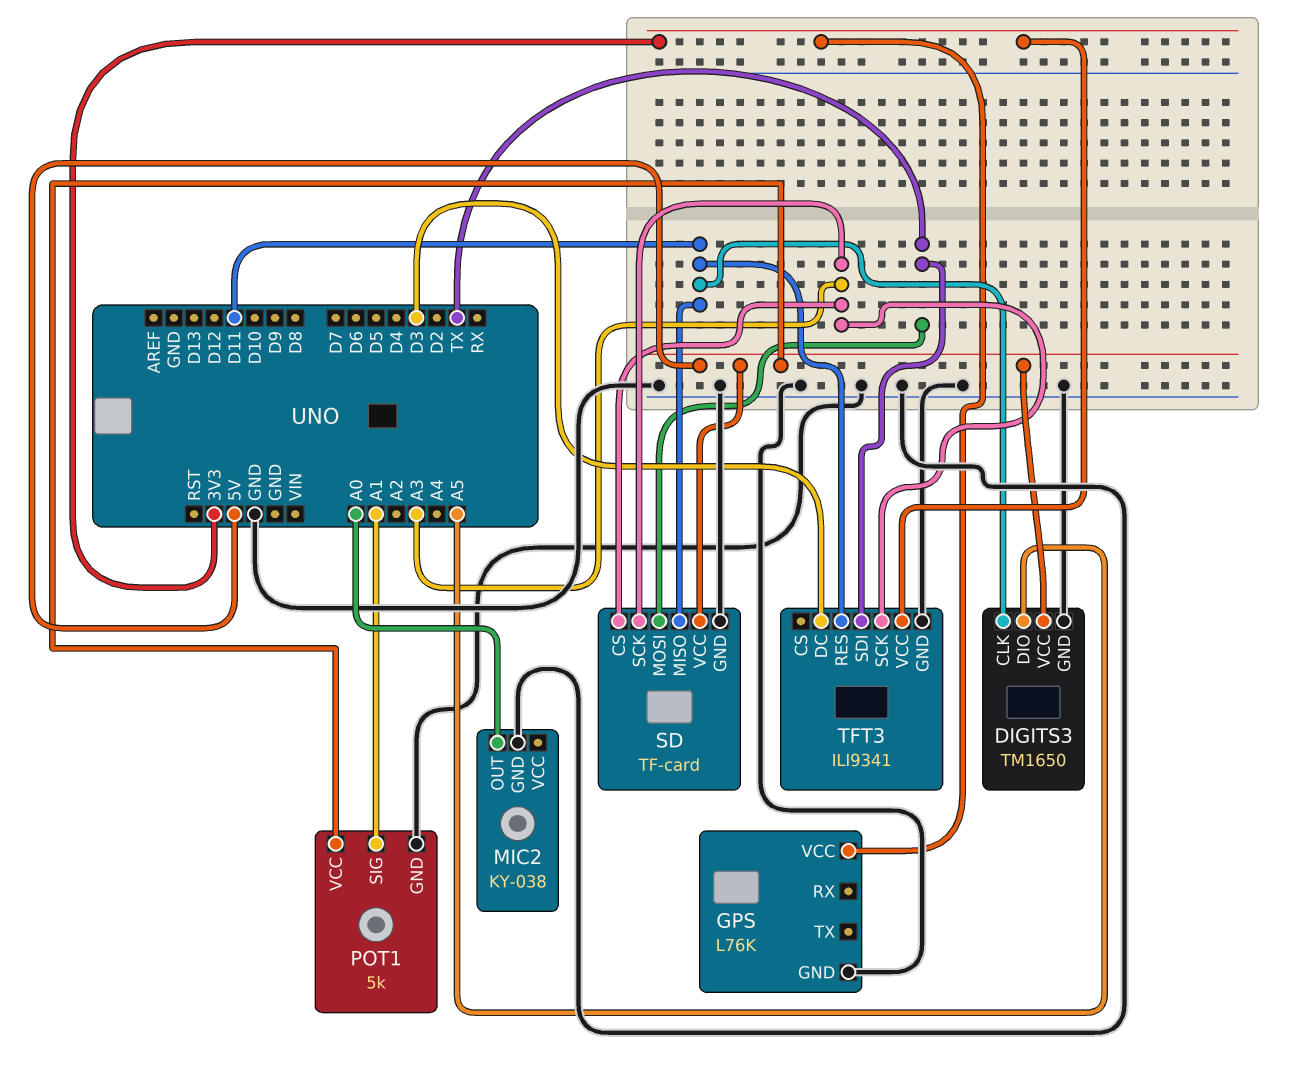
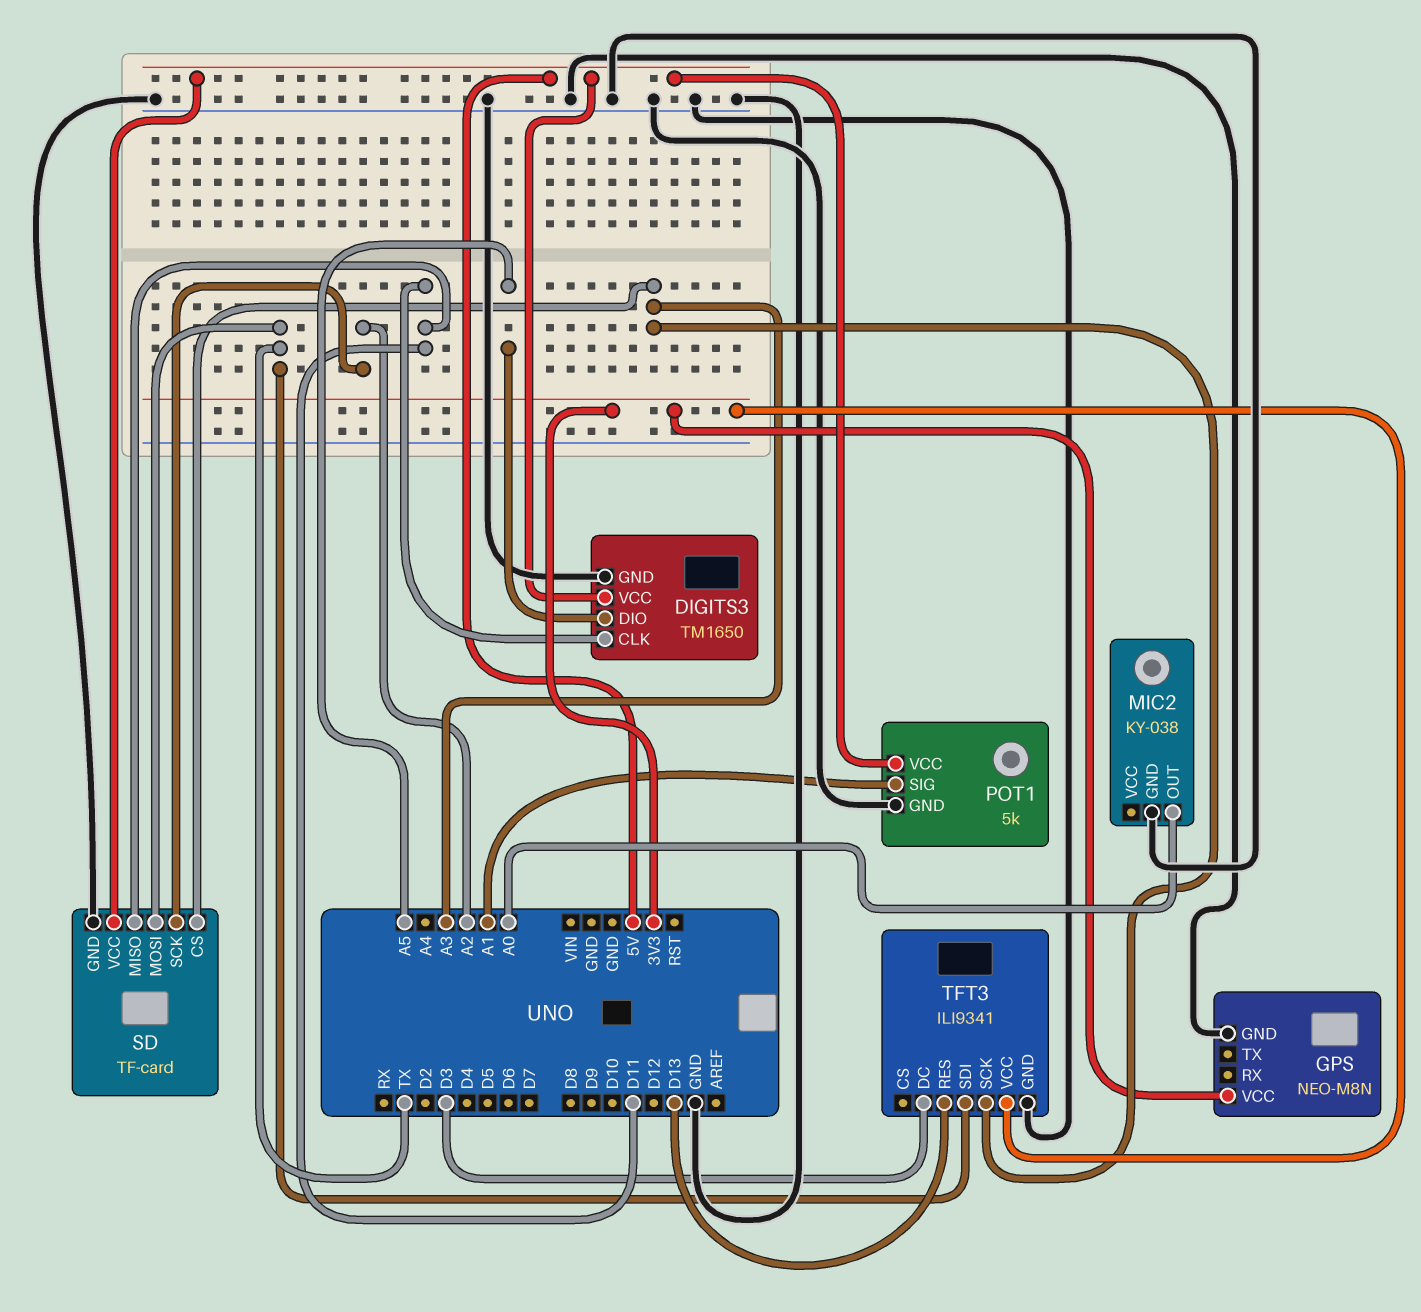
GPS: L76K -> NEO-M8N
SD pin SCK: A3 -> A2
TFT3 pin RES: D11 -> D13

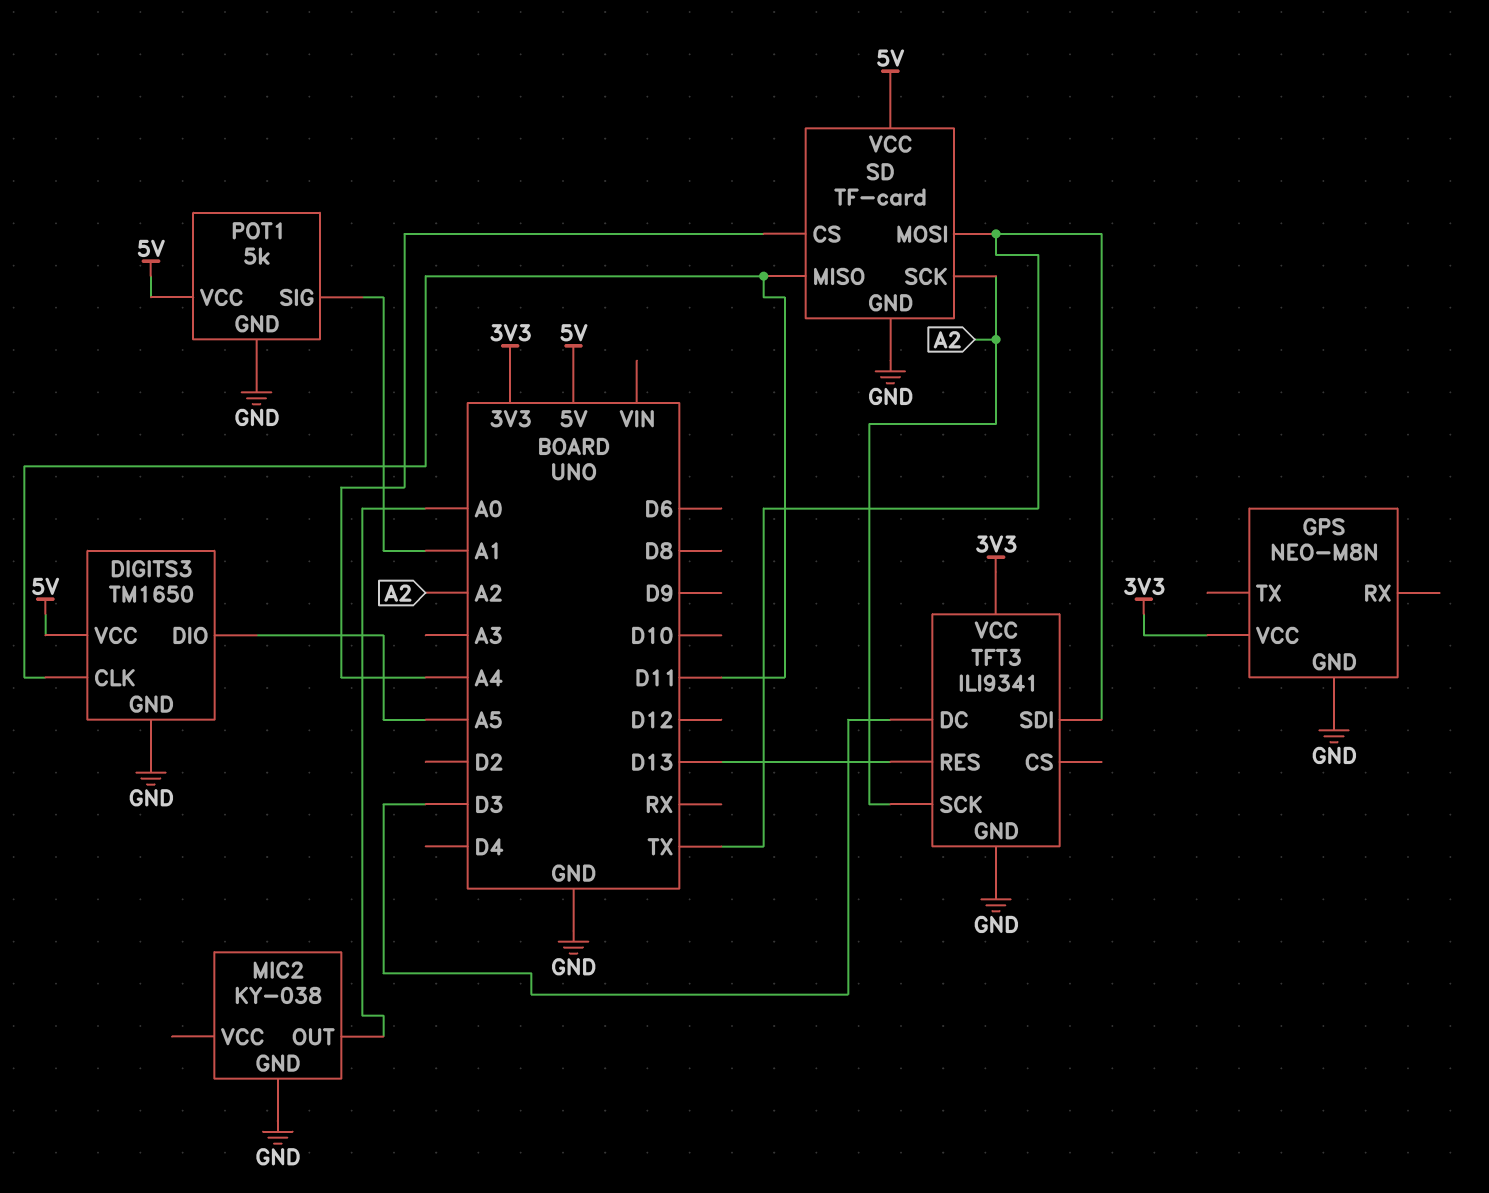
SD pin CS: A3 -> A4
TFT3 pin SCK: A3 -> A2

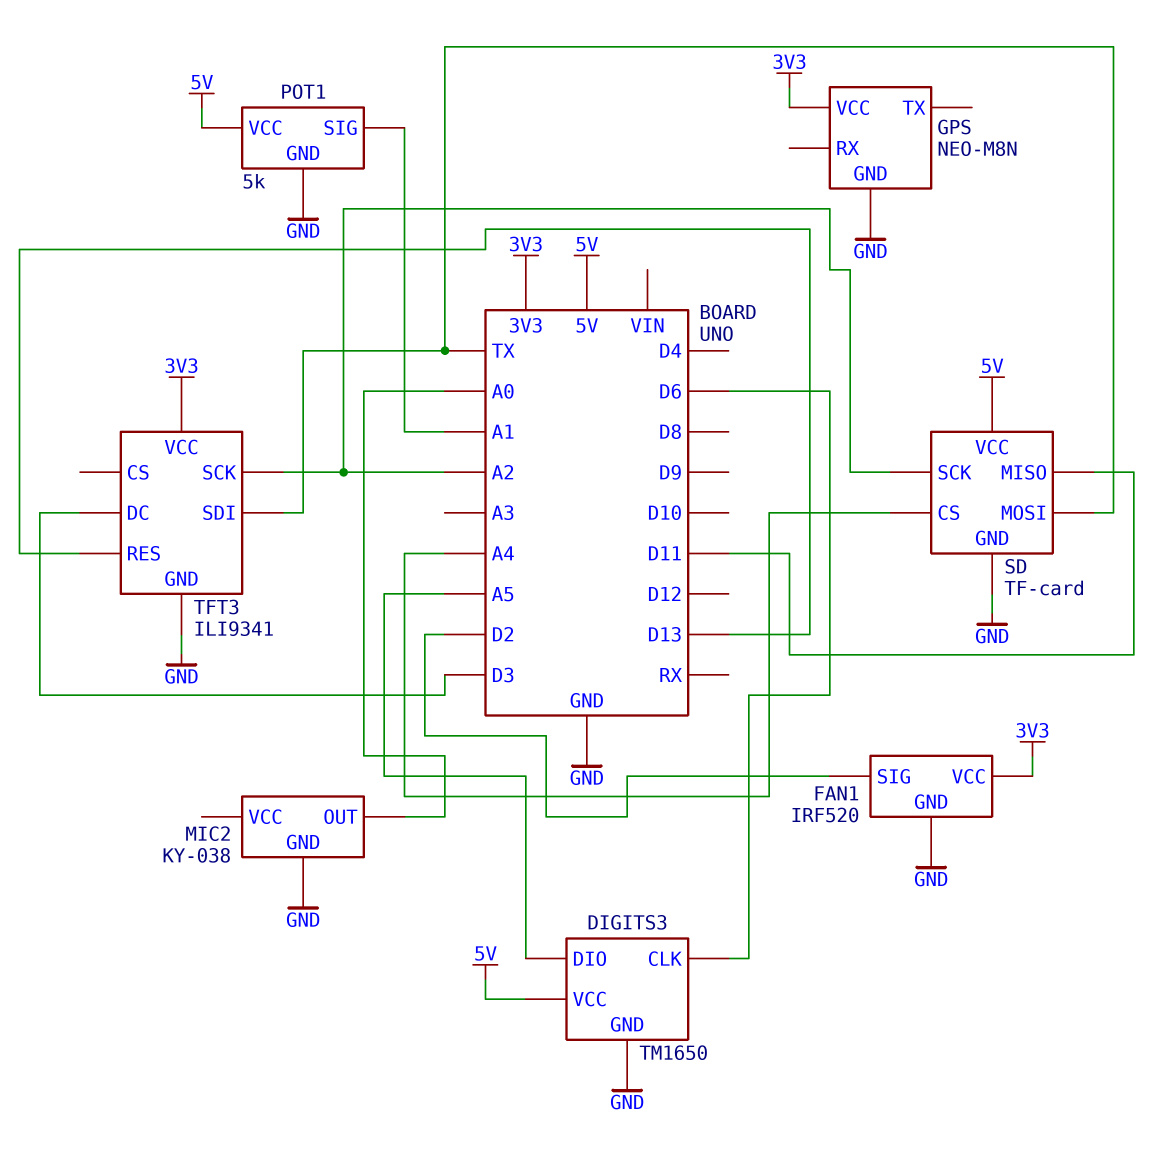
DIGITS3 pin CLK: D11 -> D6
FAN1: none -> IRF520
FAN1 pin GND: none -> GND
FAN1 pin SIG: none -> D2
FAN1 pin VCC: none -> 3V3

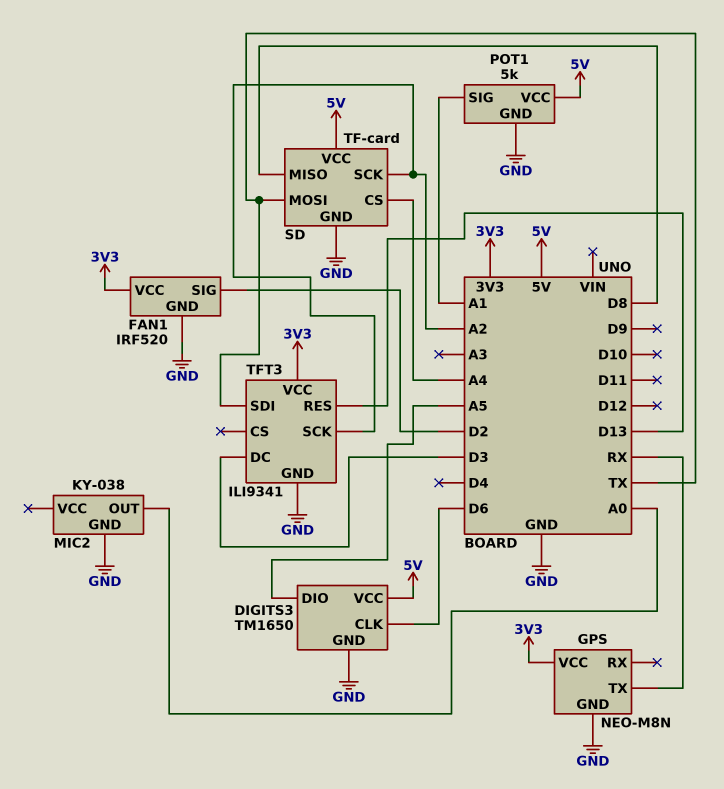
GPS pin TX: none -> RX
SD pin MISO: D11 -> D8

